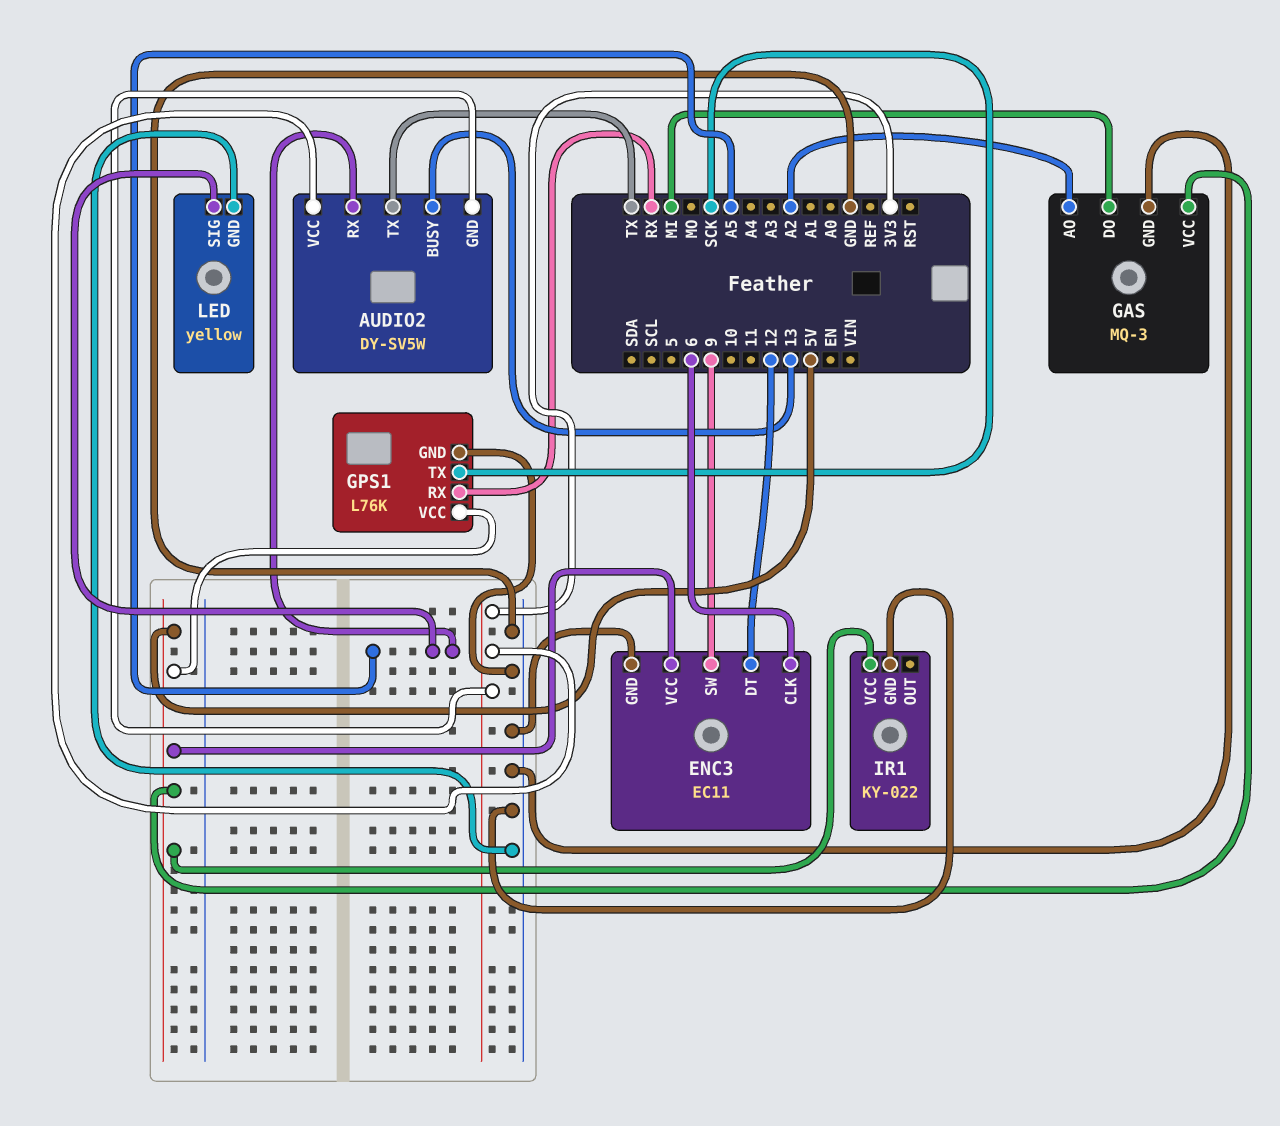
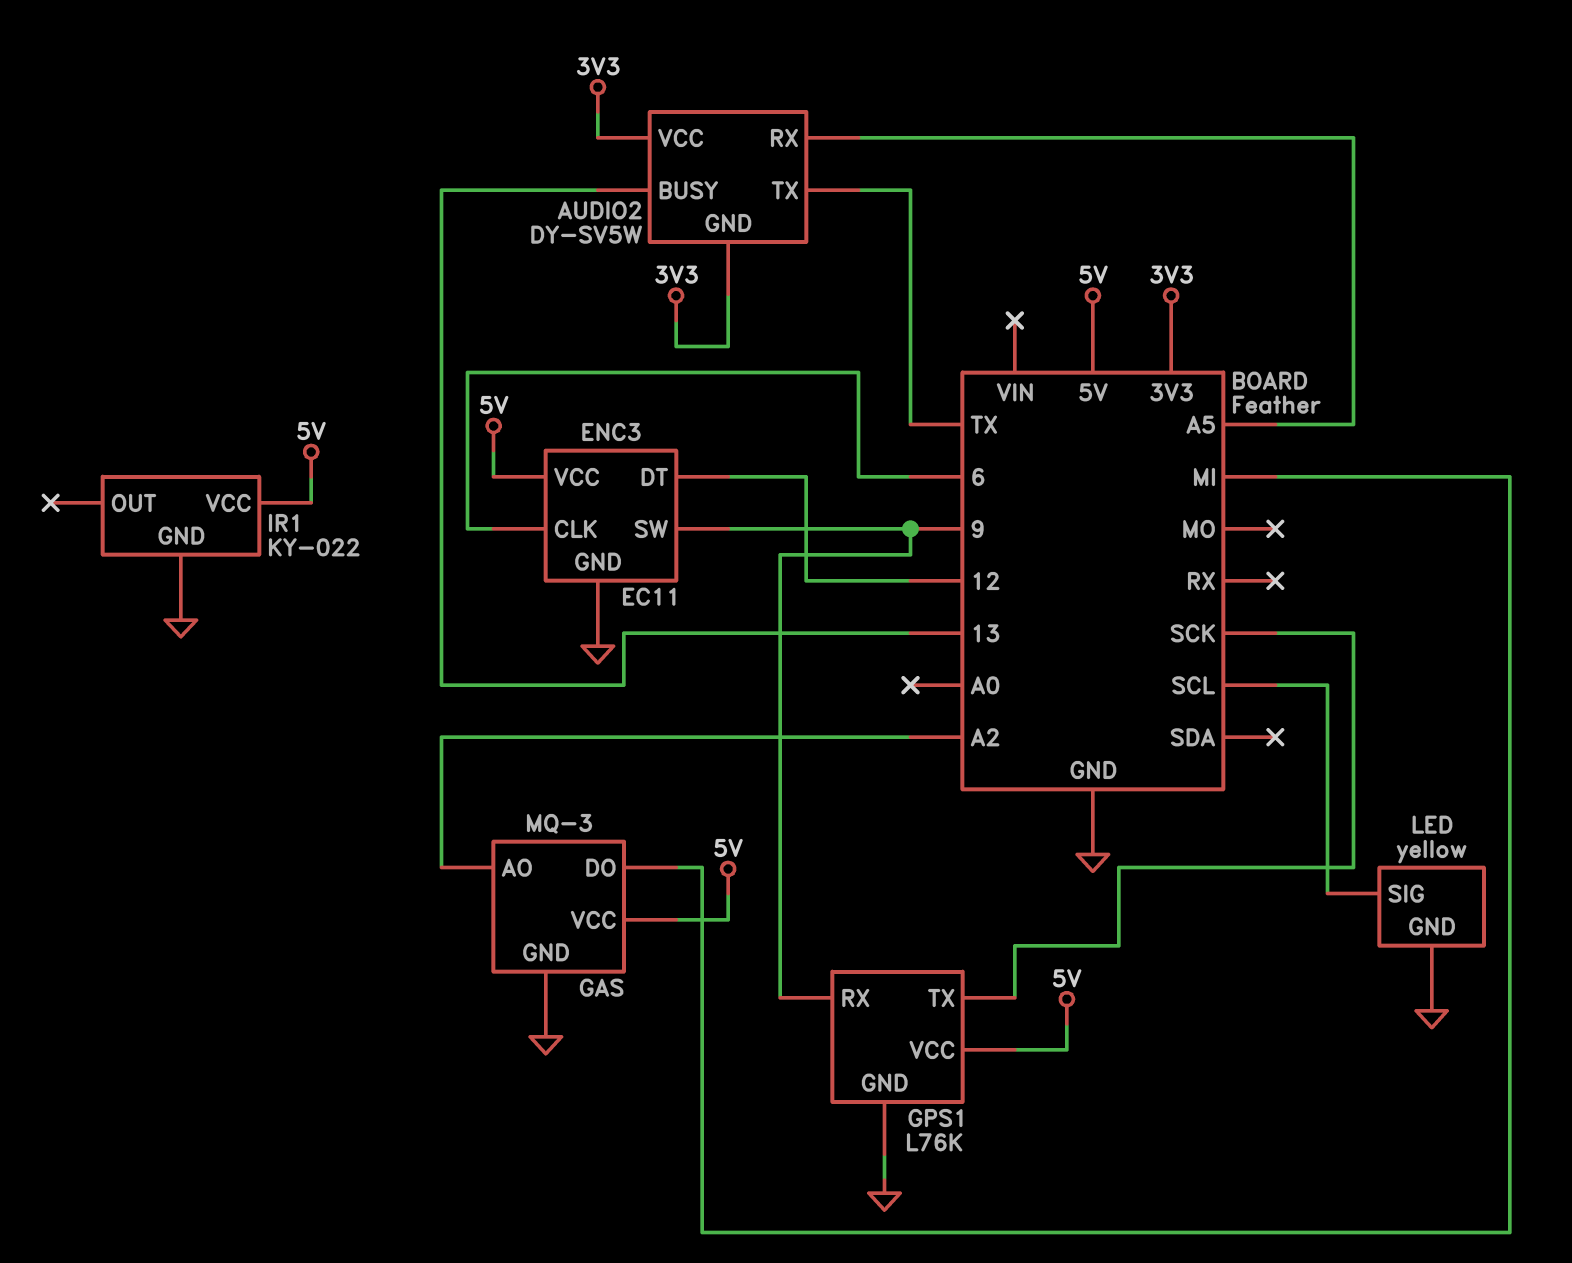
GPS1 pin RX: RX -> 9
LED pin SIG: A5 -> SCL

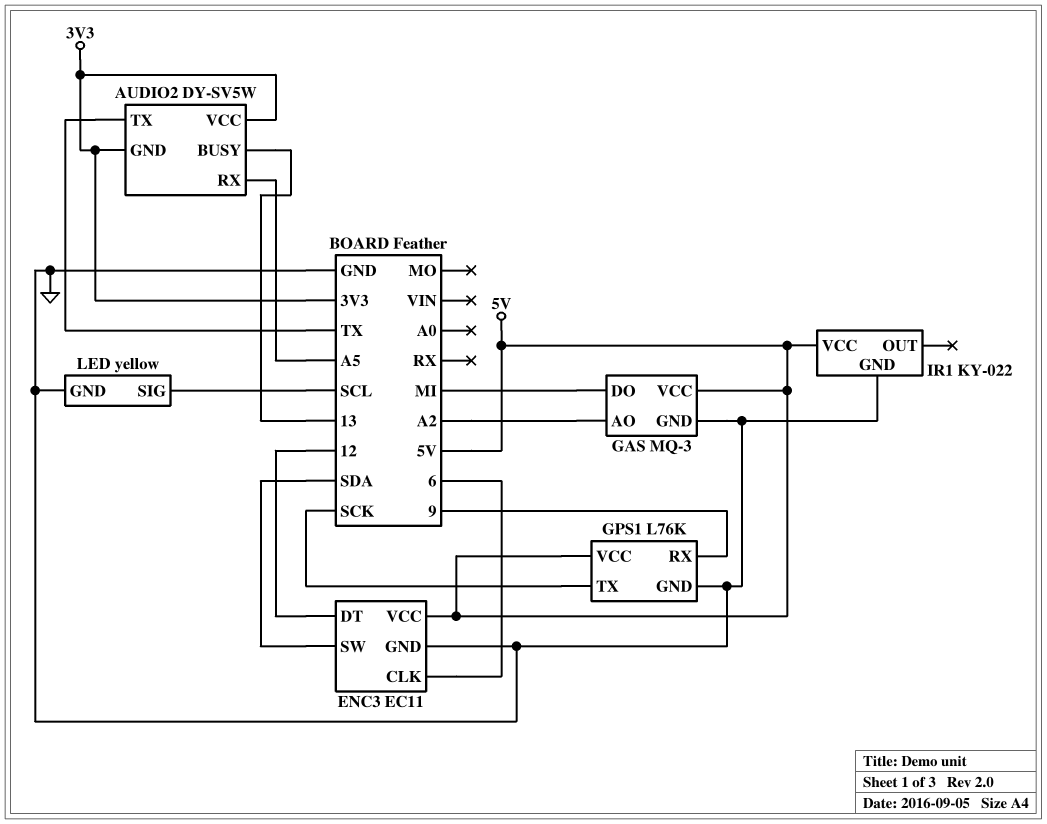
ENC3 pin SW: 9 -> SDA

